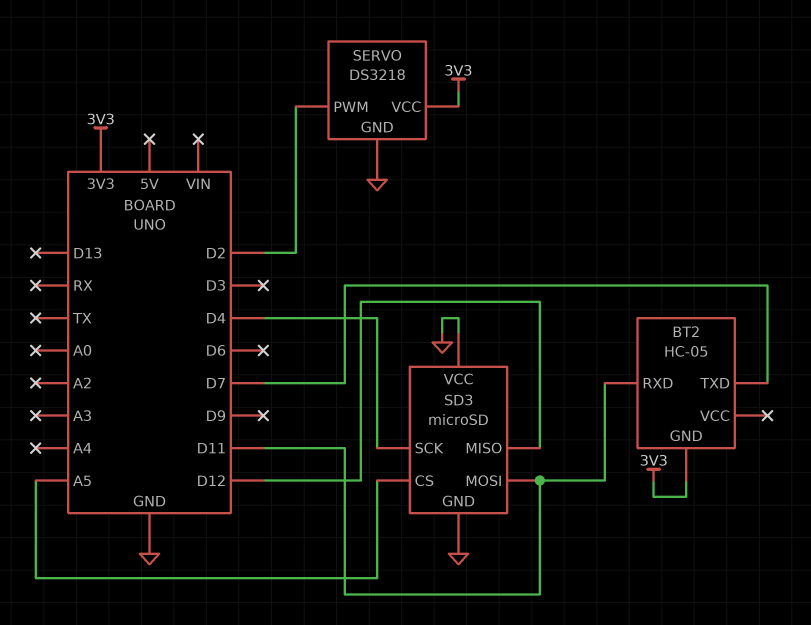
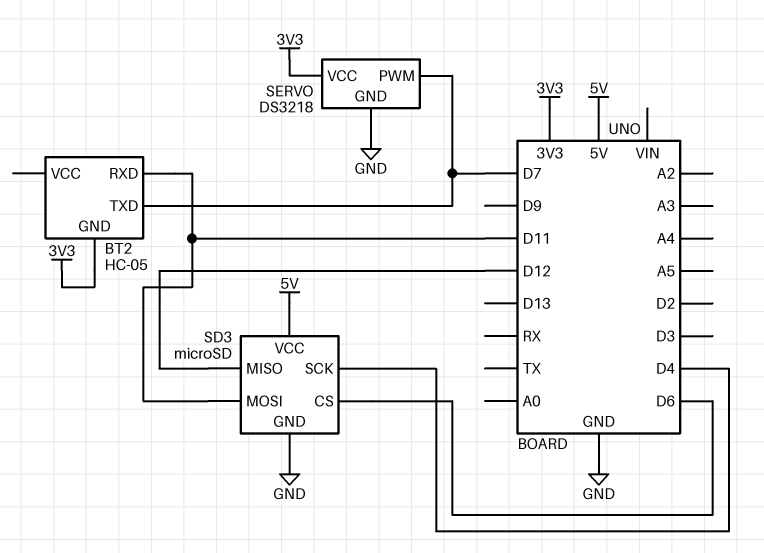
SD3 pin CS: A5 -> D6
SD3 pin VCC: GND -> 5V
SERVO pin PWM: D2 -> D7

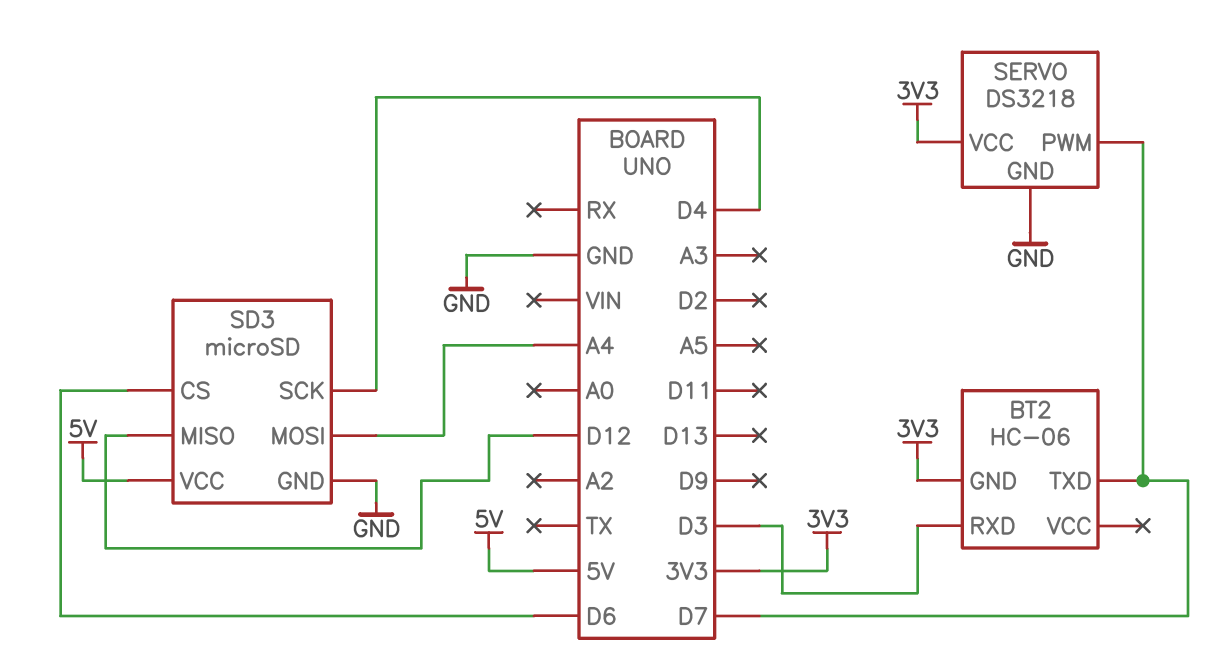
BT2: HC-05 -> HC-06
BT2 pin RXD: D11 -> D3
SD3 pin MOSI: D11 -> A4

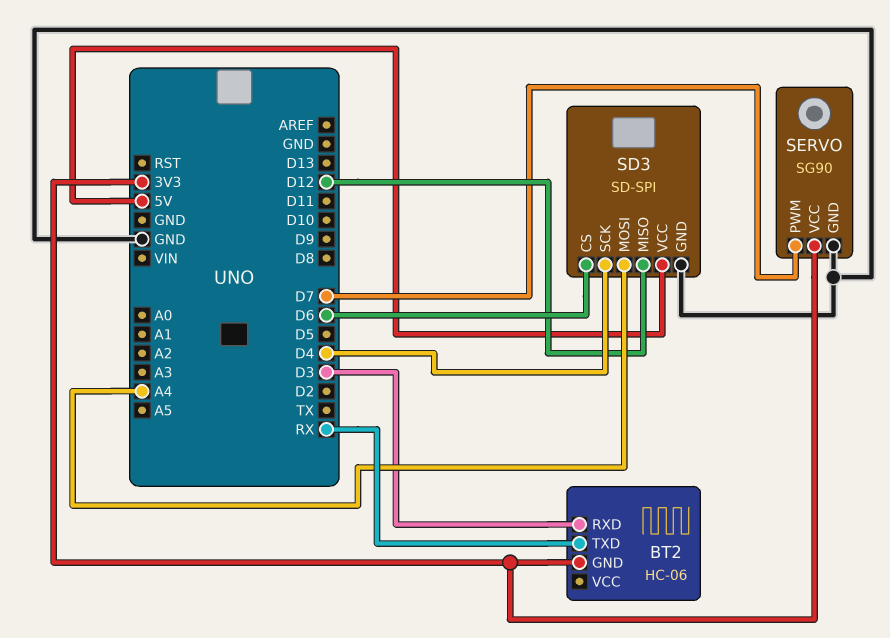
BT2 pin TXD: D7 -> RX
SD3: microSD -> SD-SPI
SERVO: DS3218 -> SG90

